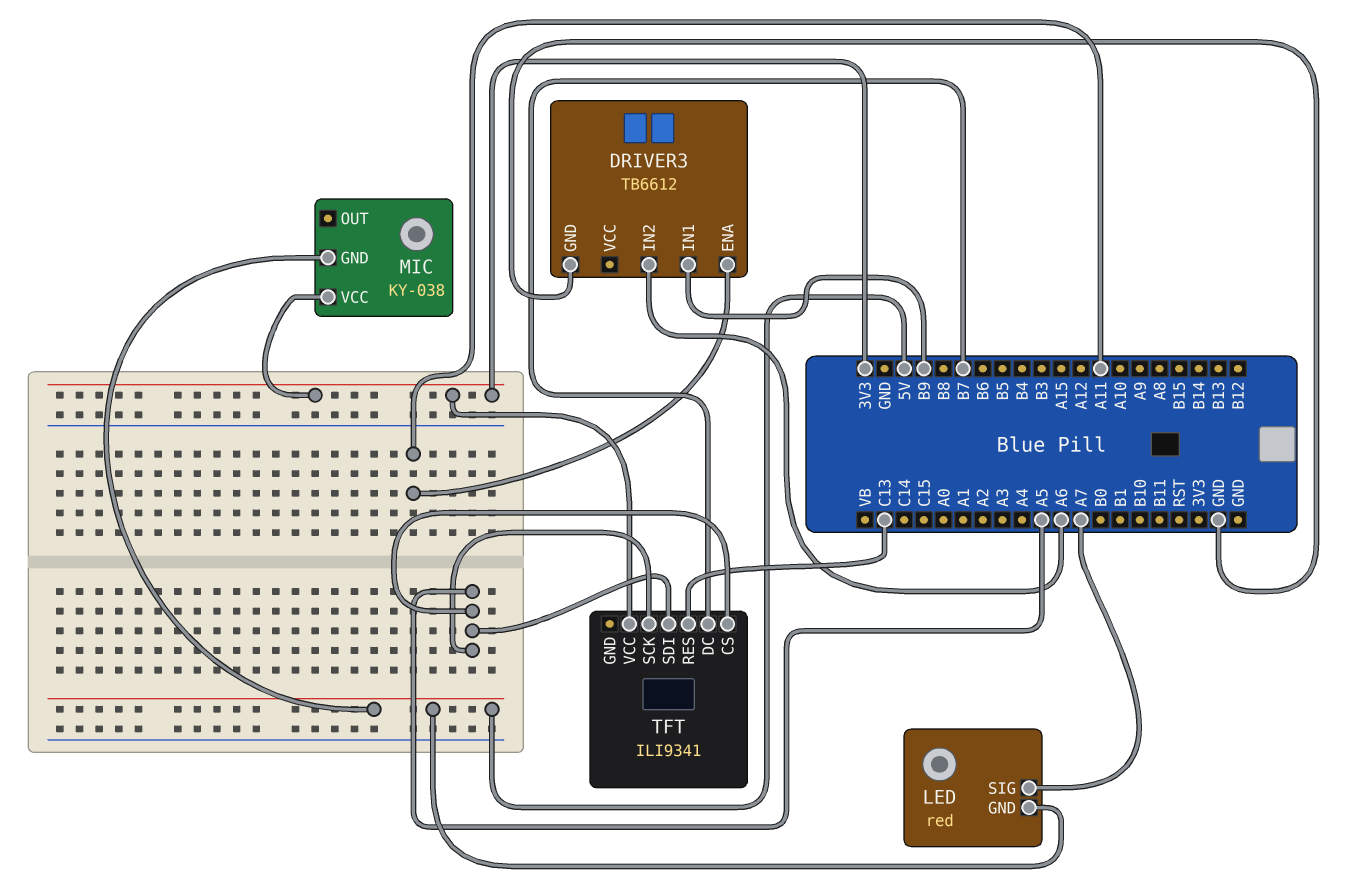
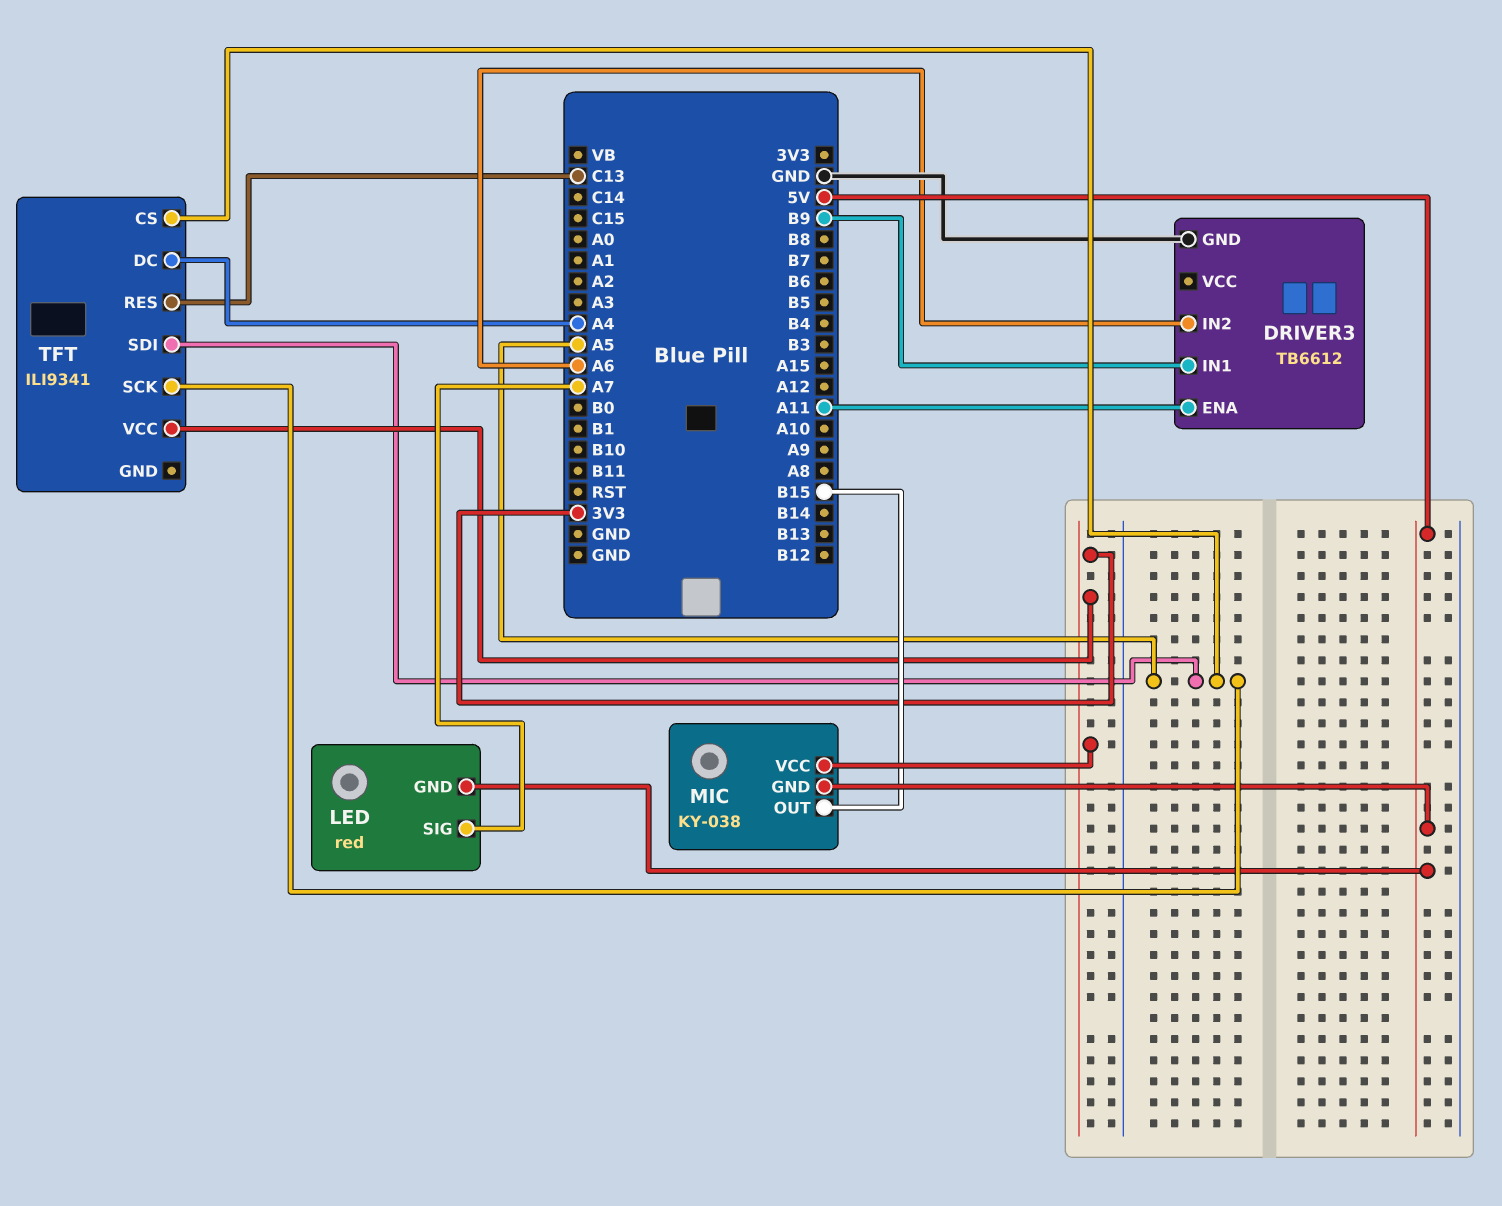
MIC pin OUT: none -> B15
TFT pin DC: B7 -> A4

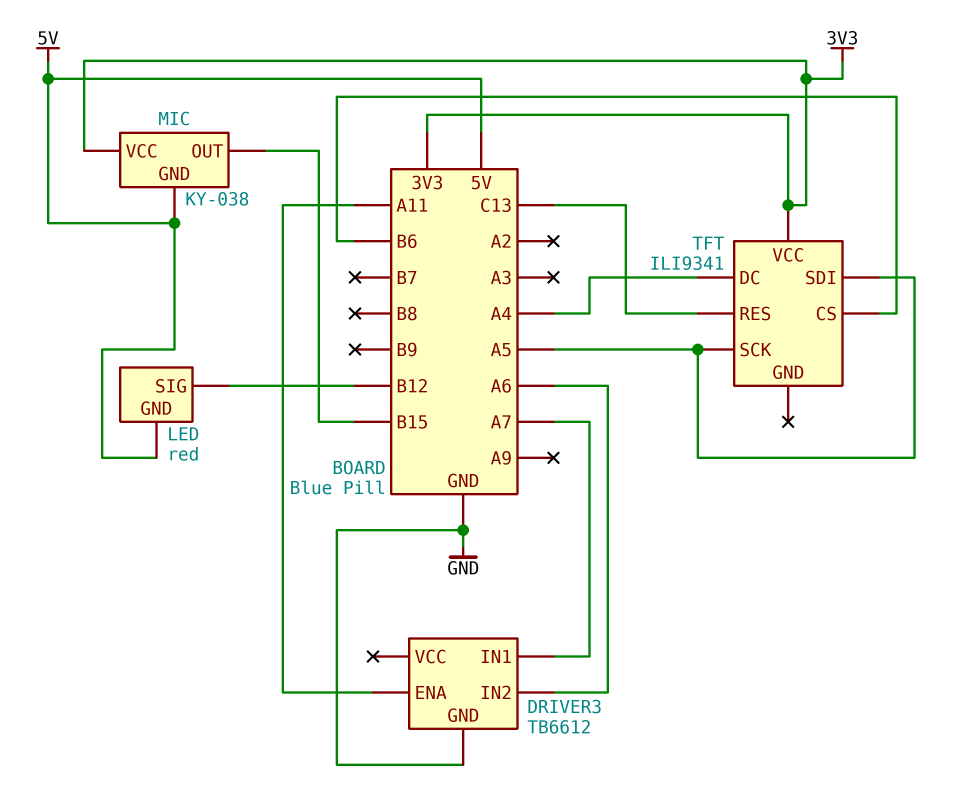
DRIVER3 pin IN1: B9 -> A7
LED pin SIG: A7 -> B12
TFT pin CS: A5 -> B6

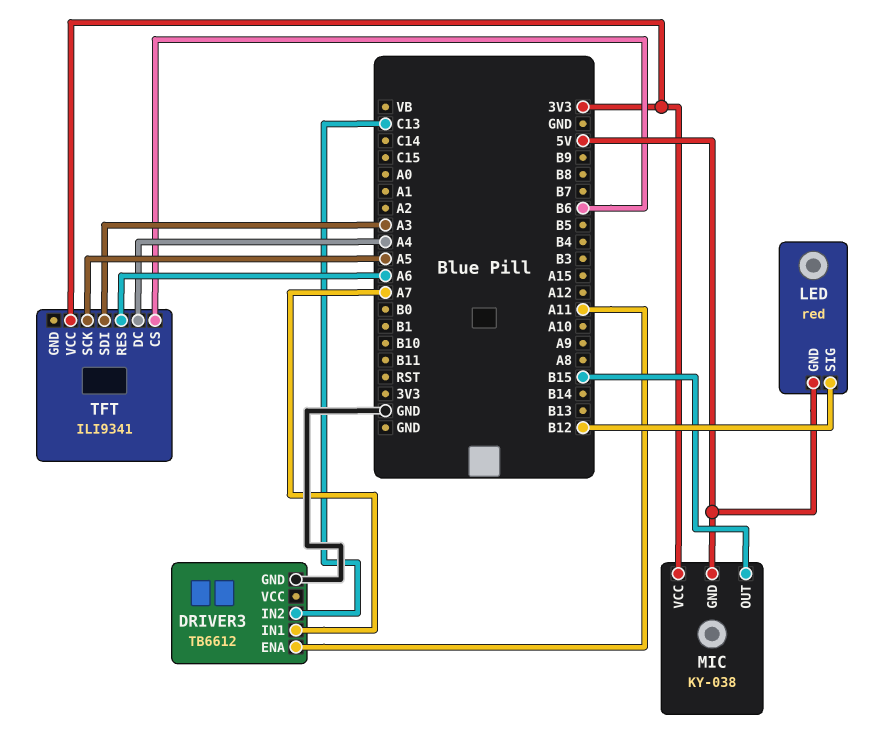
DRIVER3 pin IN2: A6 -> C13
TFT pin RES: C13 -> A6
TFT pin SDI: A5 -> A3

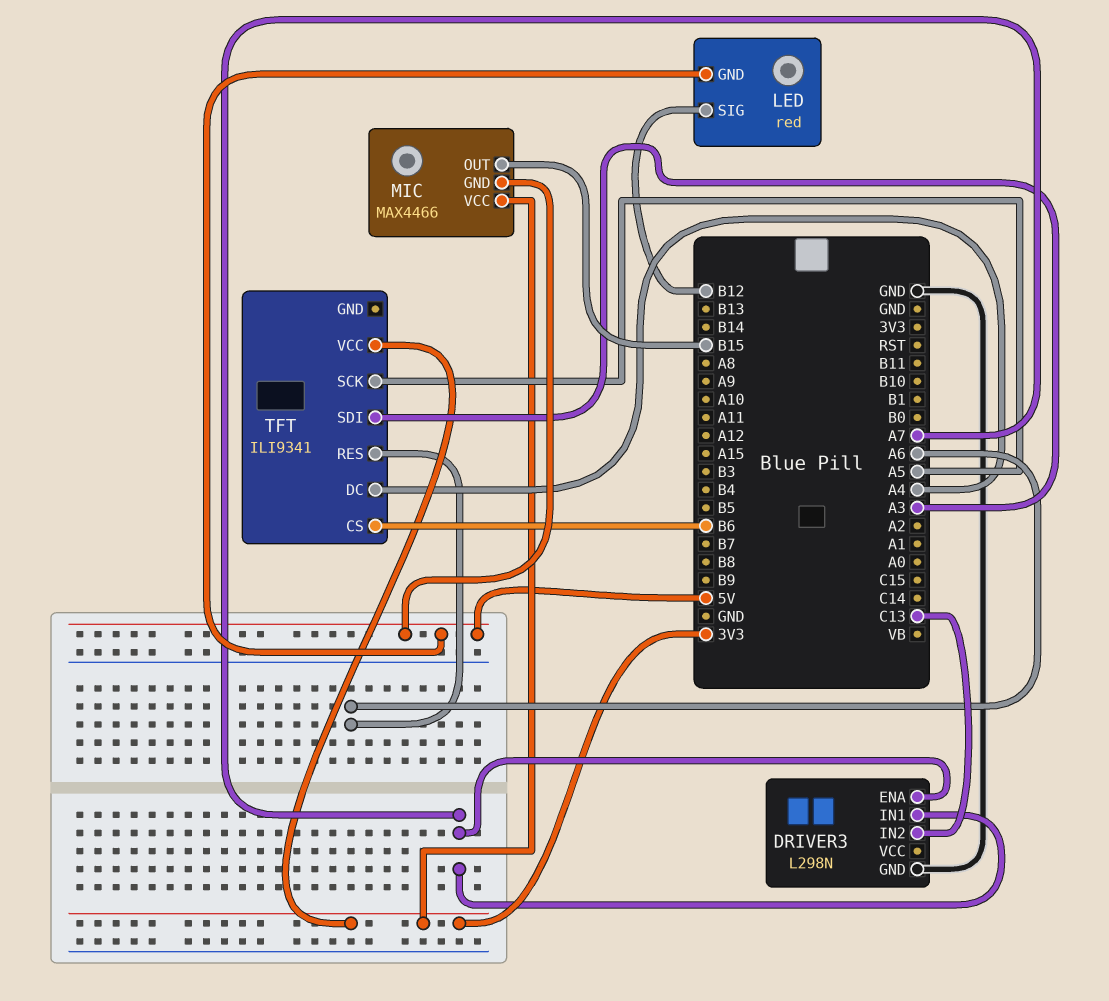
DRIVER3: TB6612 -> L298N
DRIVER3 pin ENA: A11 -> A7
MIC: KY-038 -> MAX4466

